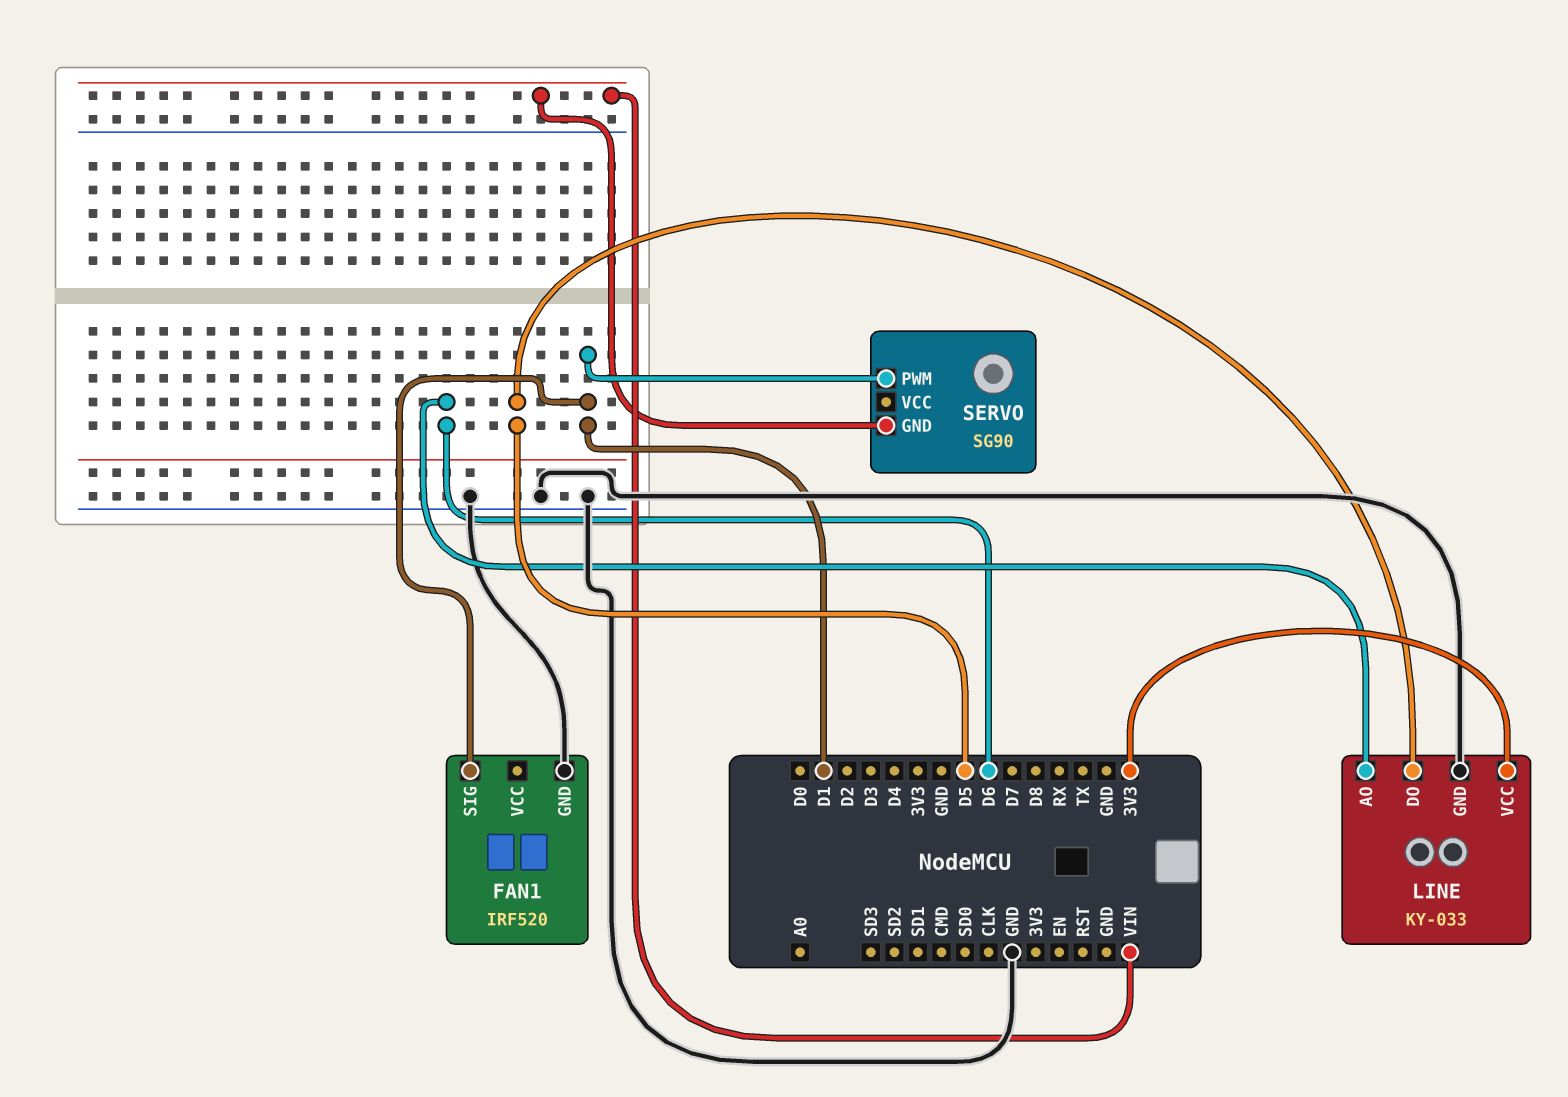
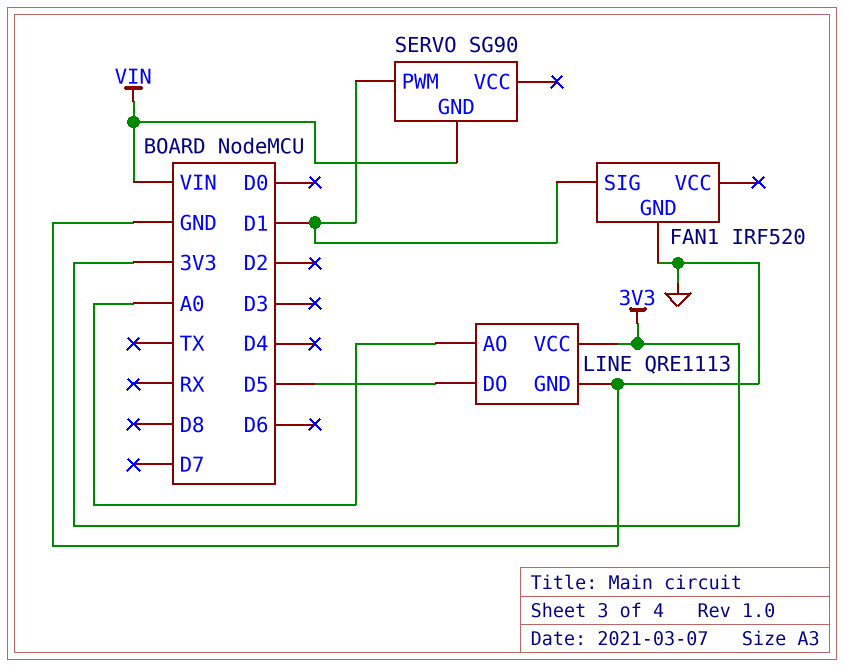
LINE: KY-033 -> QRE1113
LINE pin AO: D6 -> A0

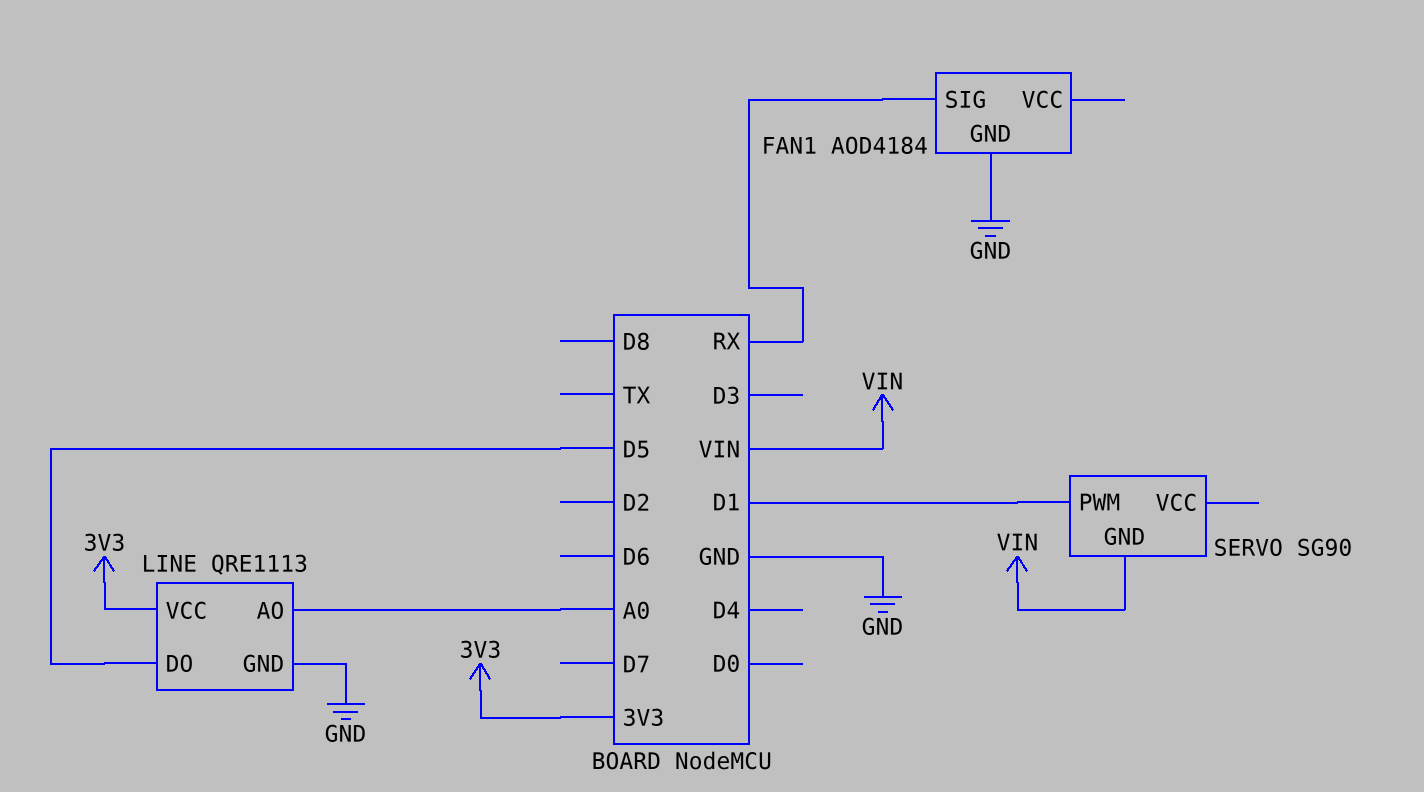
FAN1: IRF520 -> AOD4184
FAN1 pin SIG: D1 -> RX

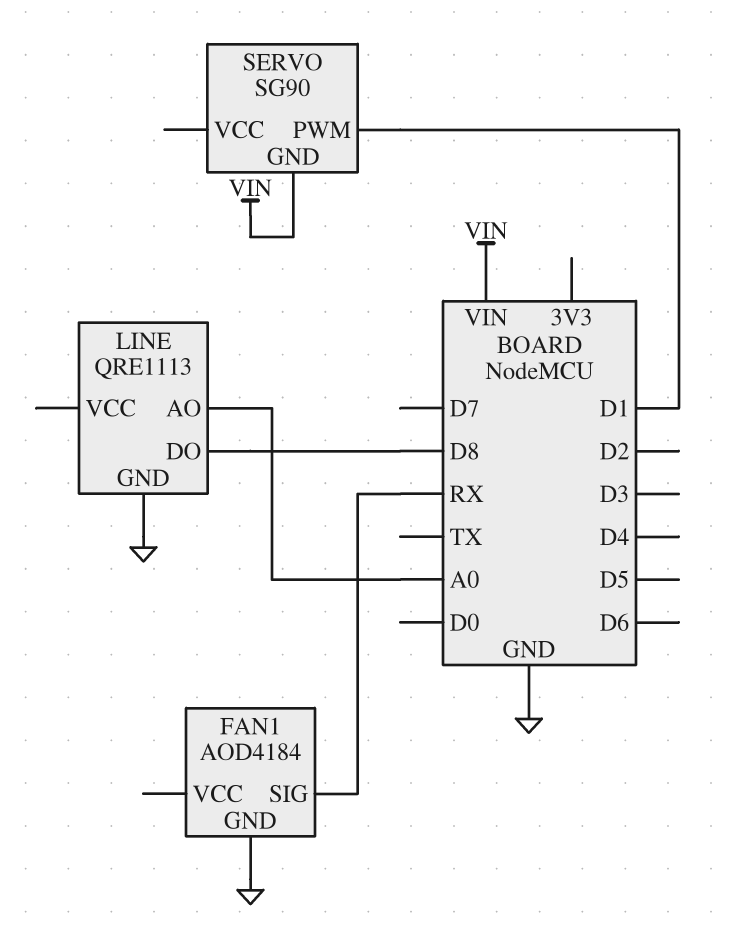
LINE pin DO: D5 -> D8
LINE pin VCC: 3V3 -> none

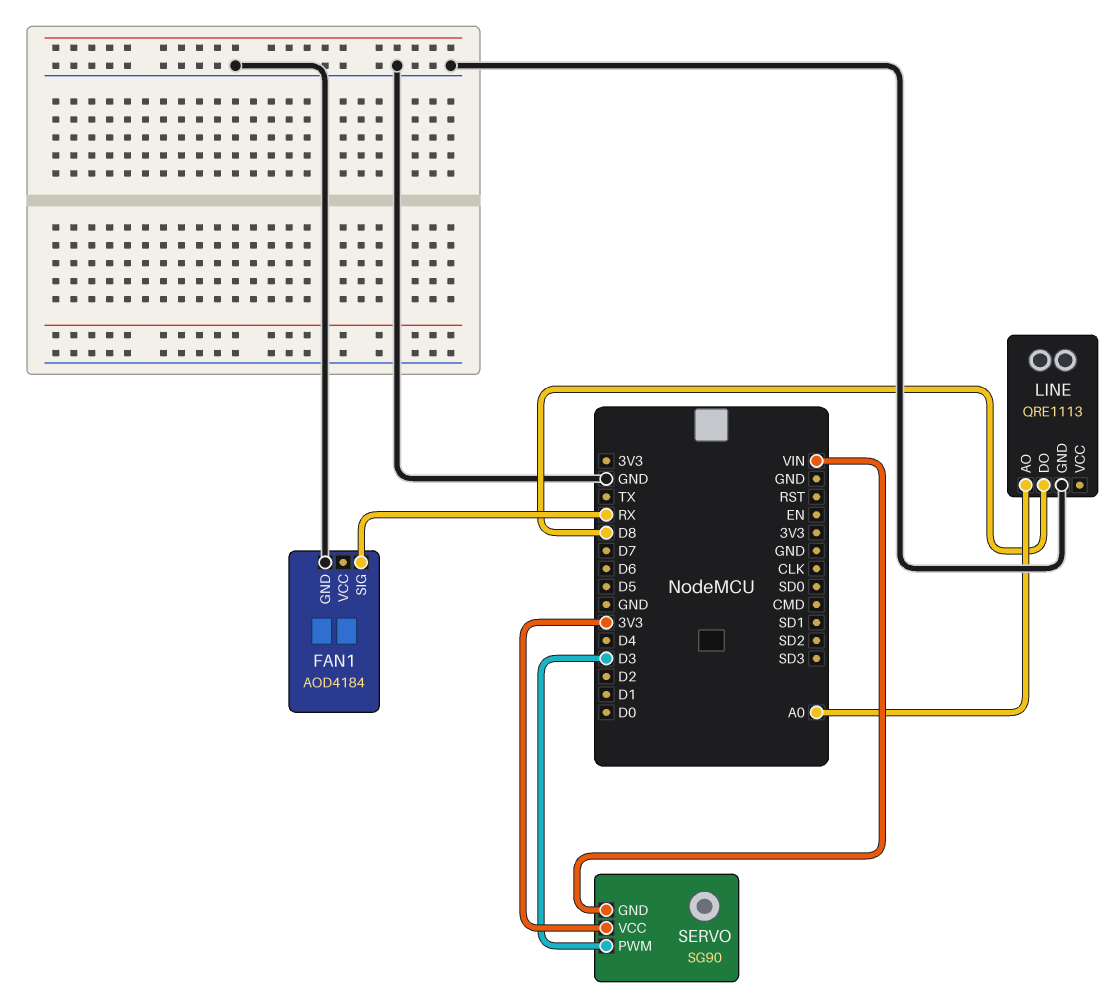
SERVO pin PWM: D1 -> D3
SERVO pin VCC: none -> 3V3

